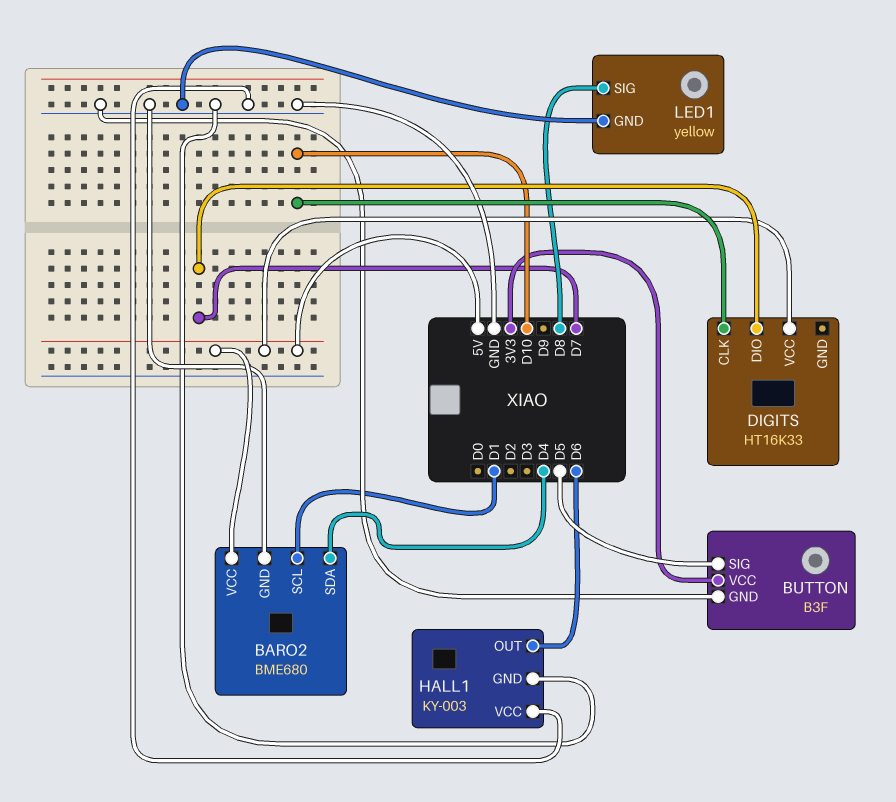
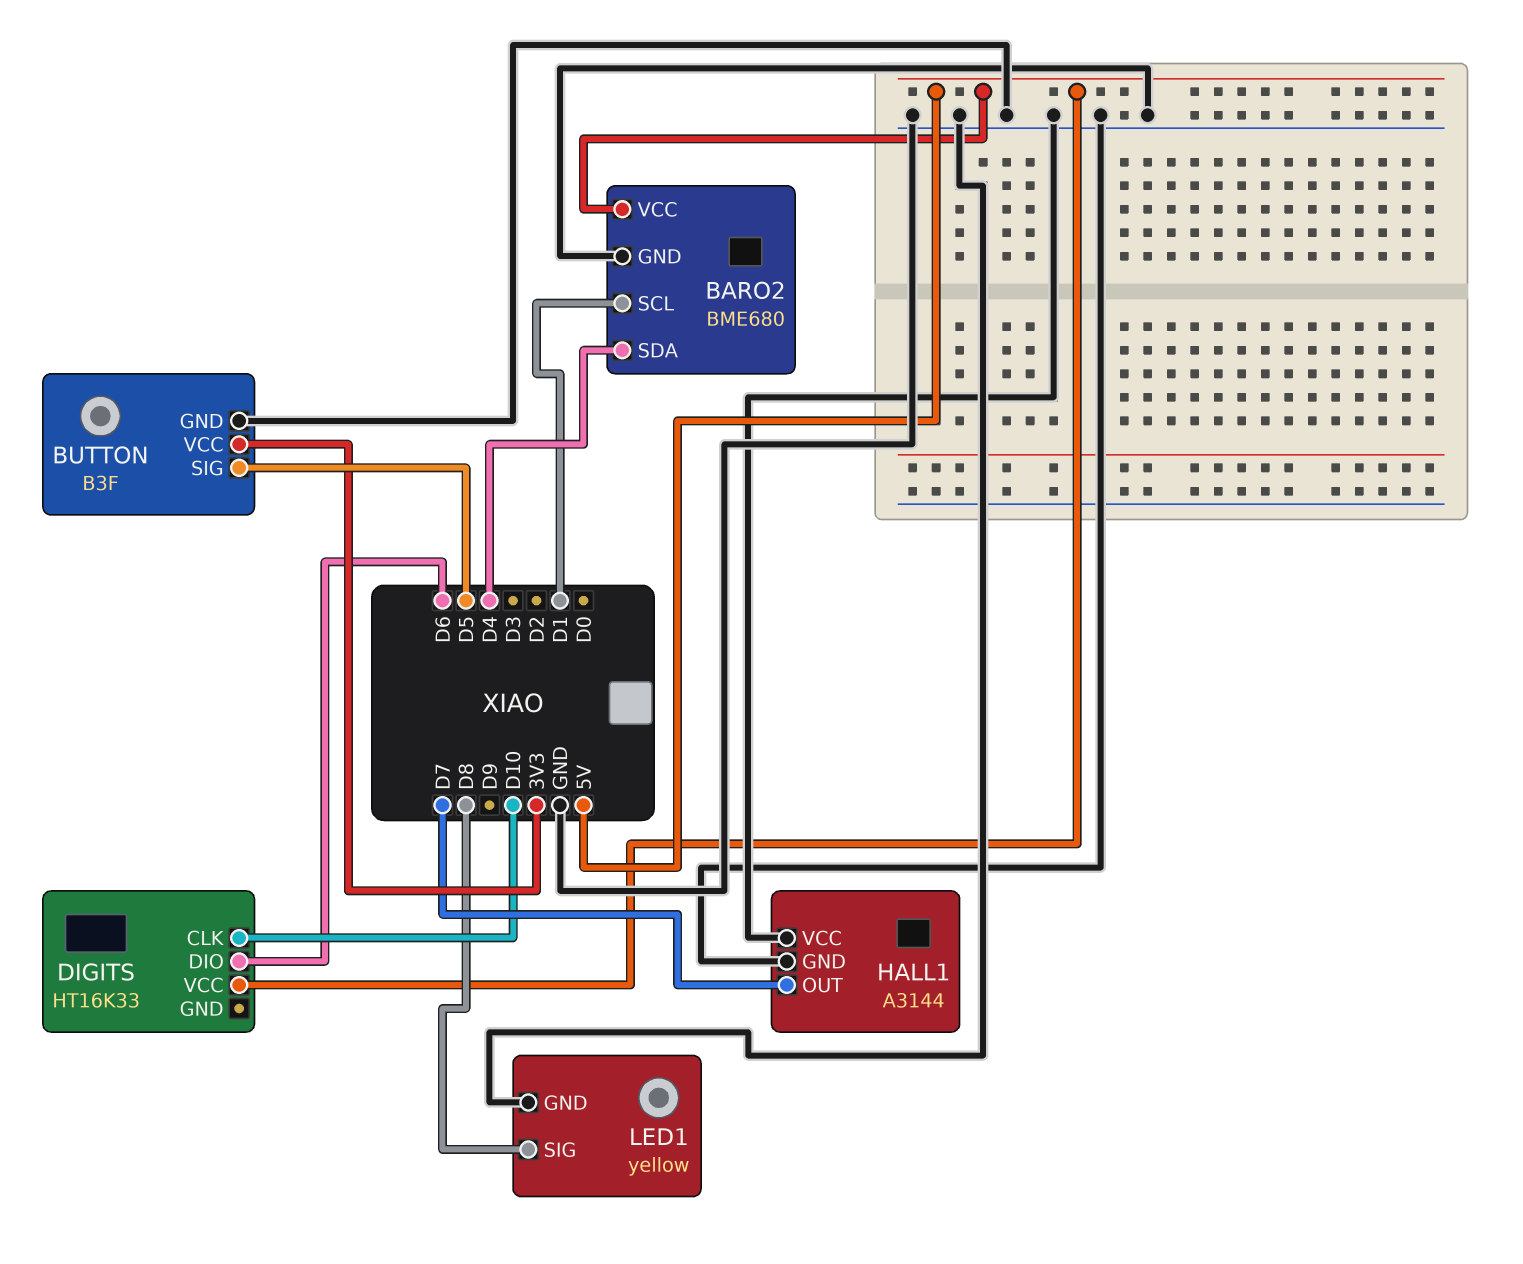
DIGITS pin DIO: D7 -> D6
HALL1: KY-003 -> A3144
HALL1 pin OUT: D6 -> D7

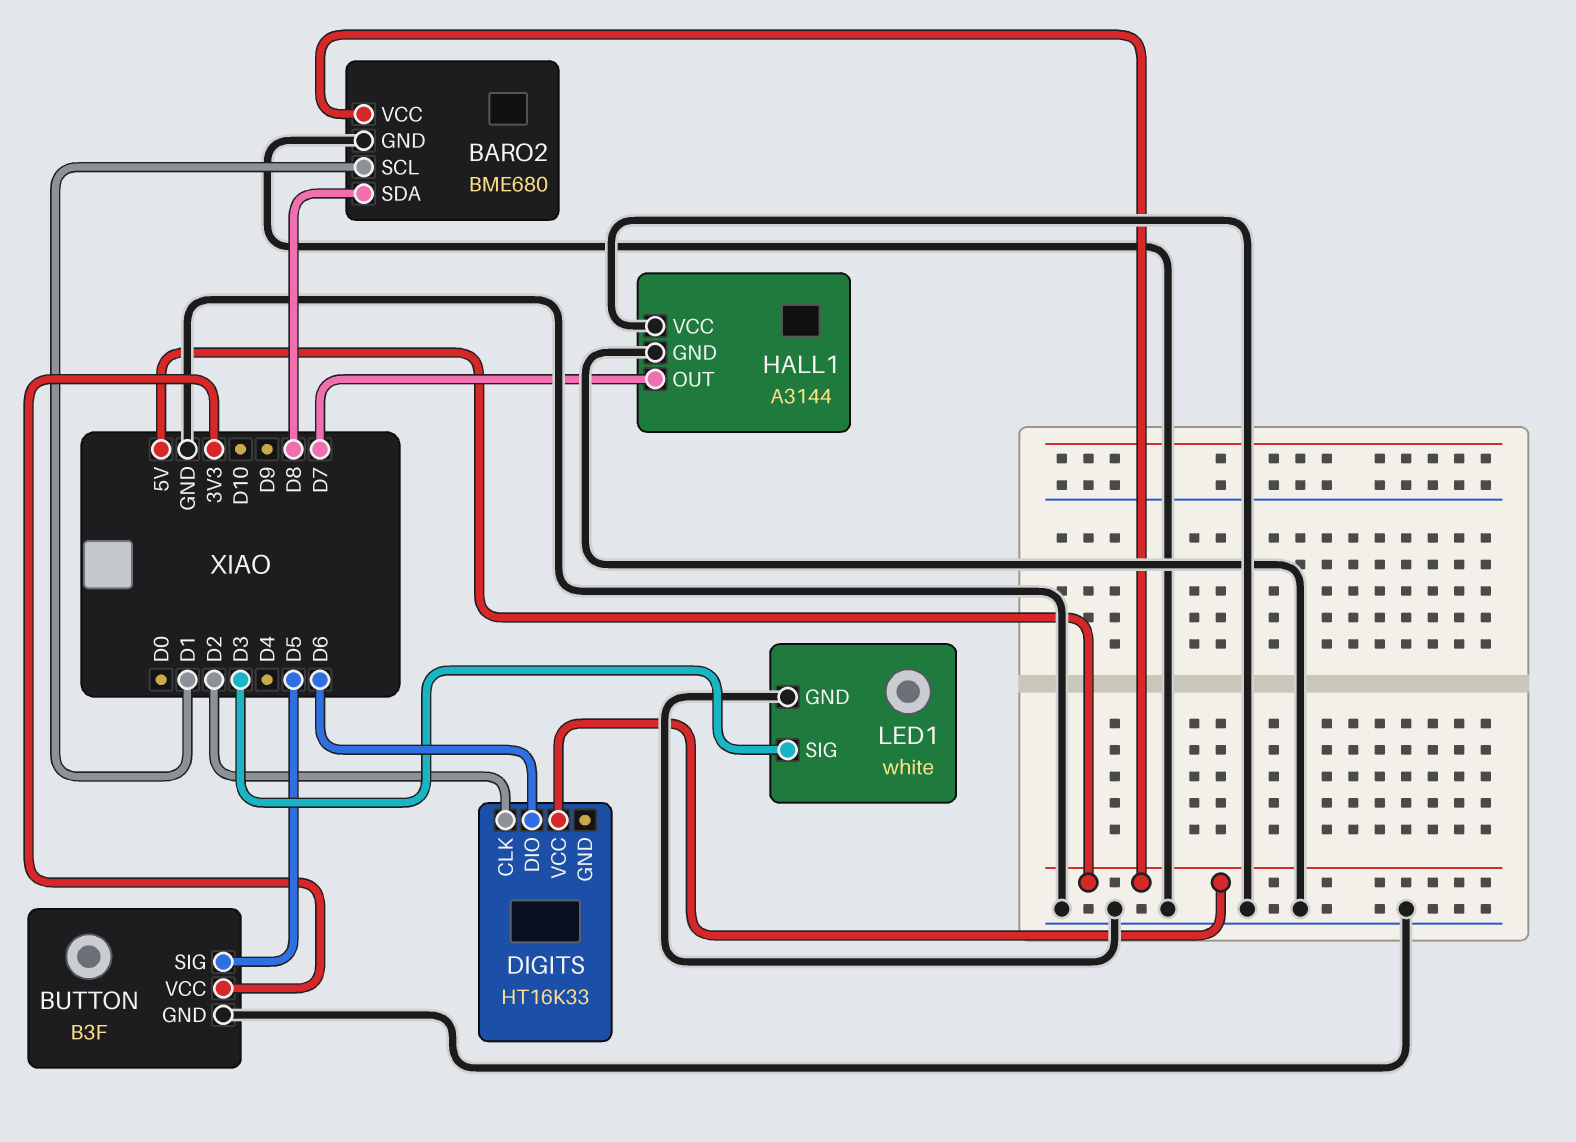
BARO2 pin SDA: D4 -> D8
DIGITS pin CLK: D10 -> D2
LED1: yellow -> white
LED1 pin SIG: D8 -> D3

